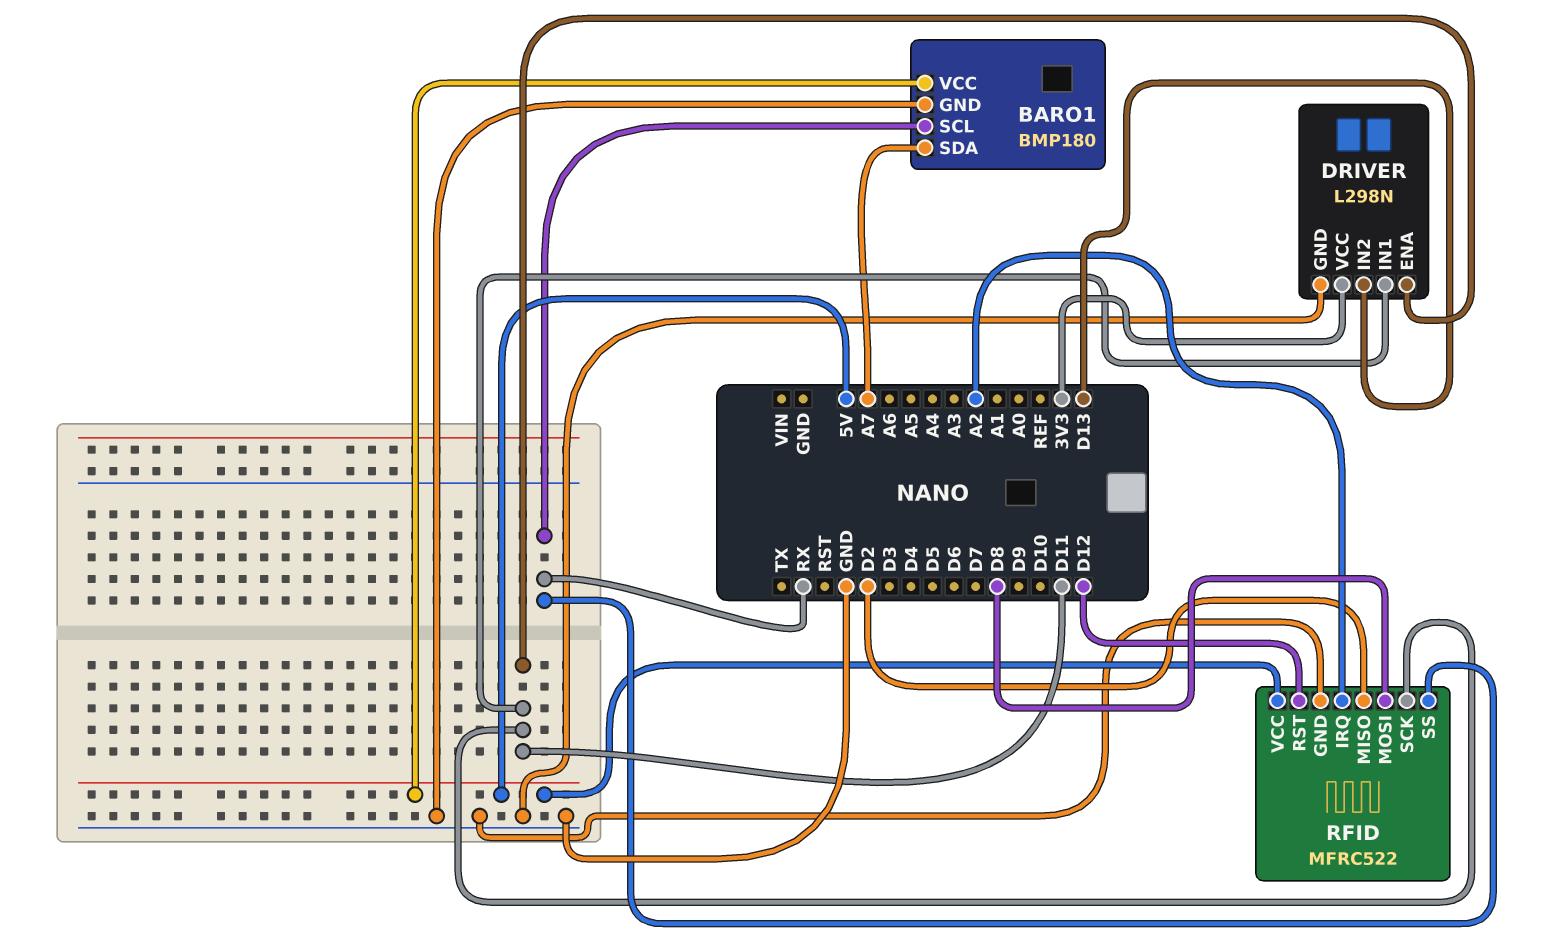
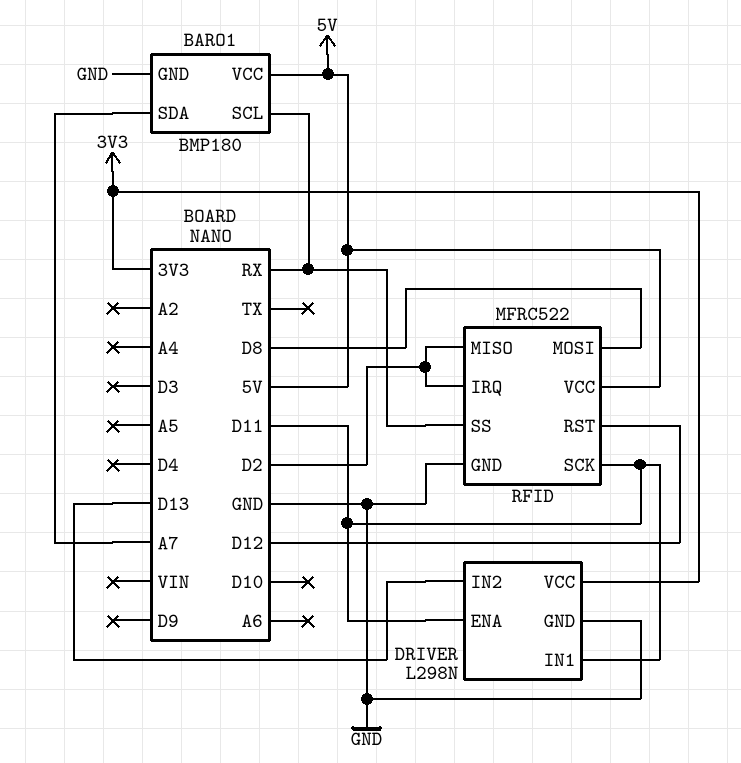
RFID pin IRQ: A2 -> D2

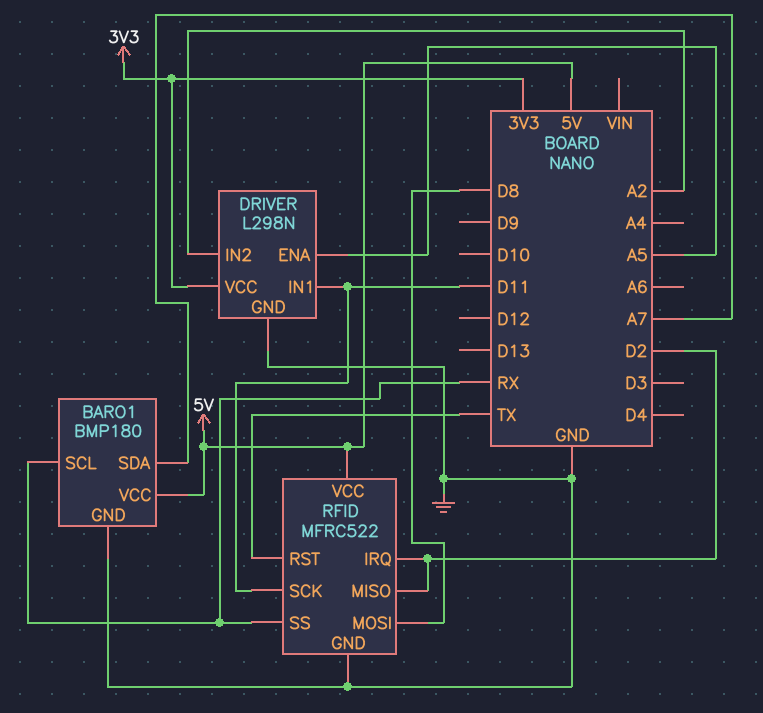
DRIVER pin ENA: D11 -> A5
DRIVER pin IN2: D13 -> A2
RFID pin RST: D12 -> TX

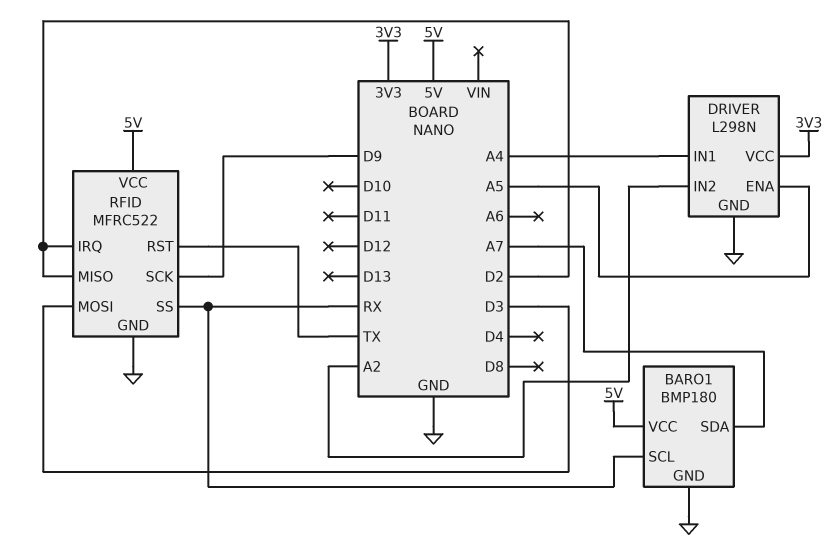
DRIVER pin IN1: D11 -> A4
RFID pin MOSI: D8 -> D3
RFID pin SCK: D11 -> D9

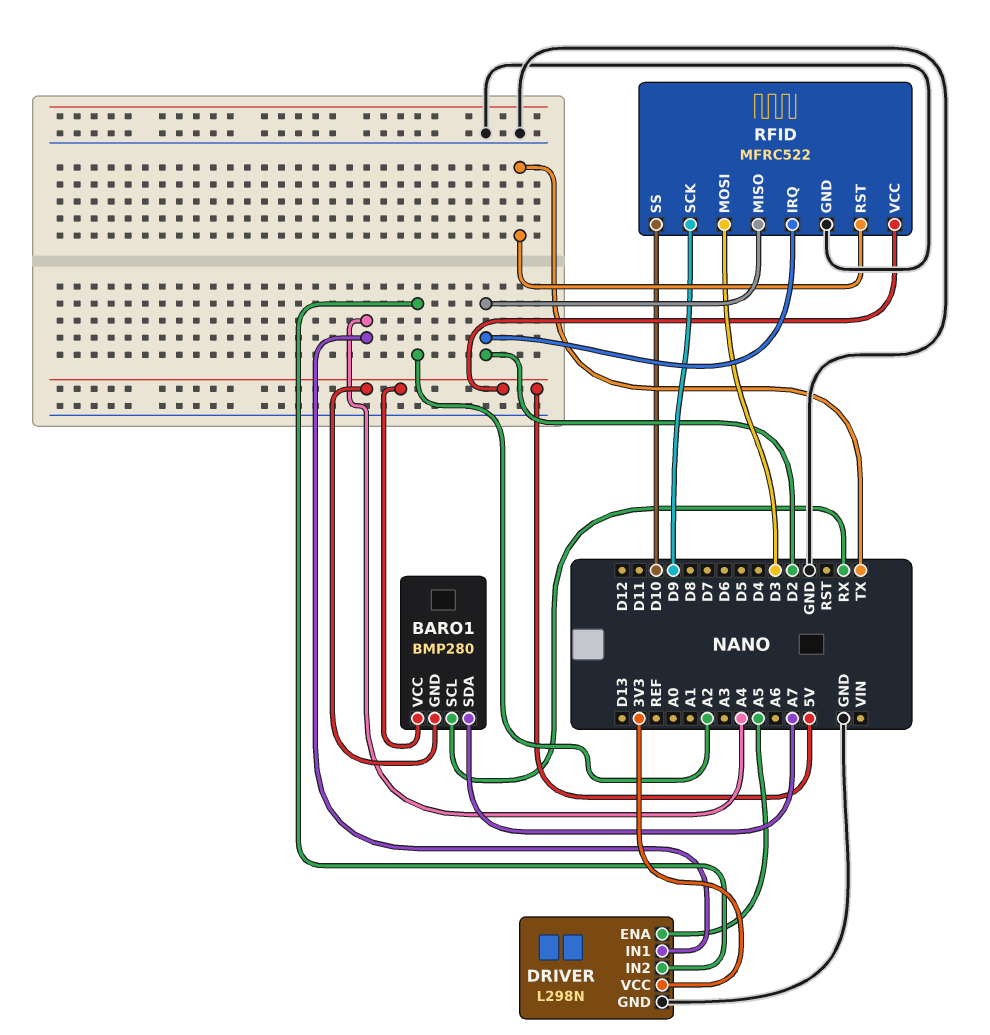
BARO1: BMP180 -> BMP280
BARO1 pin GND: GND -> 5V
RFID pin SS: RX -> D10

